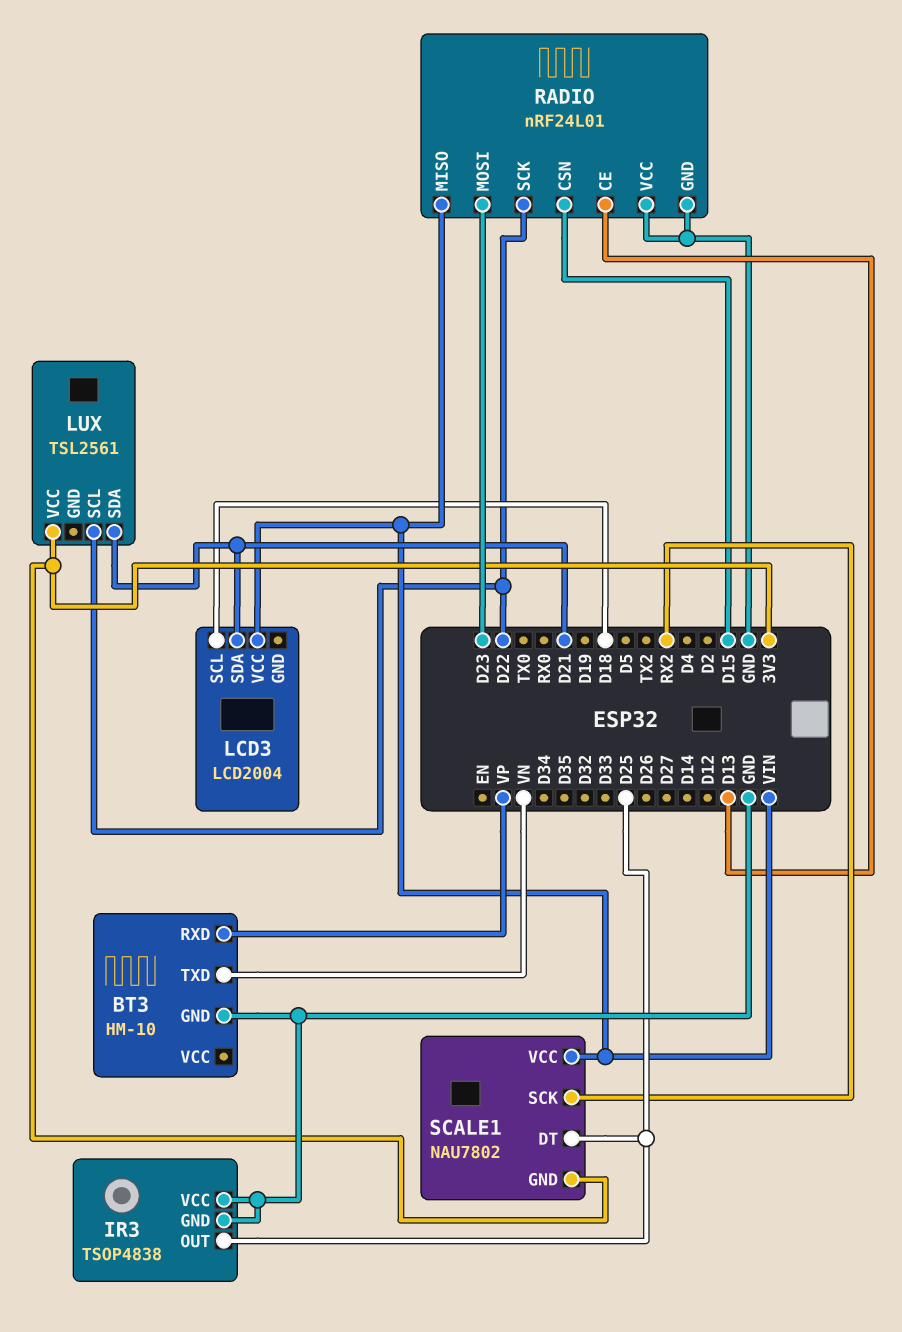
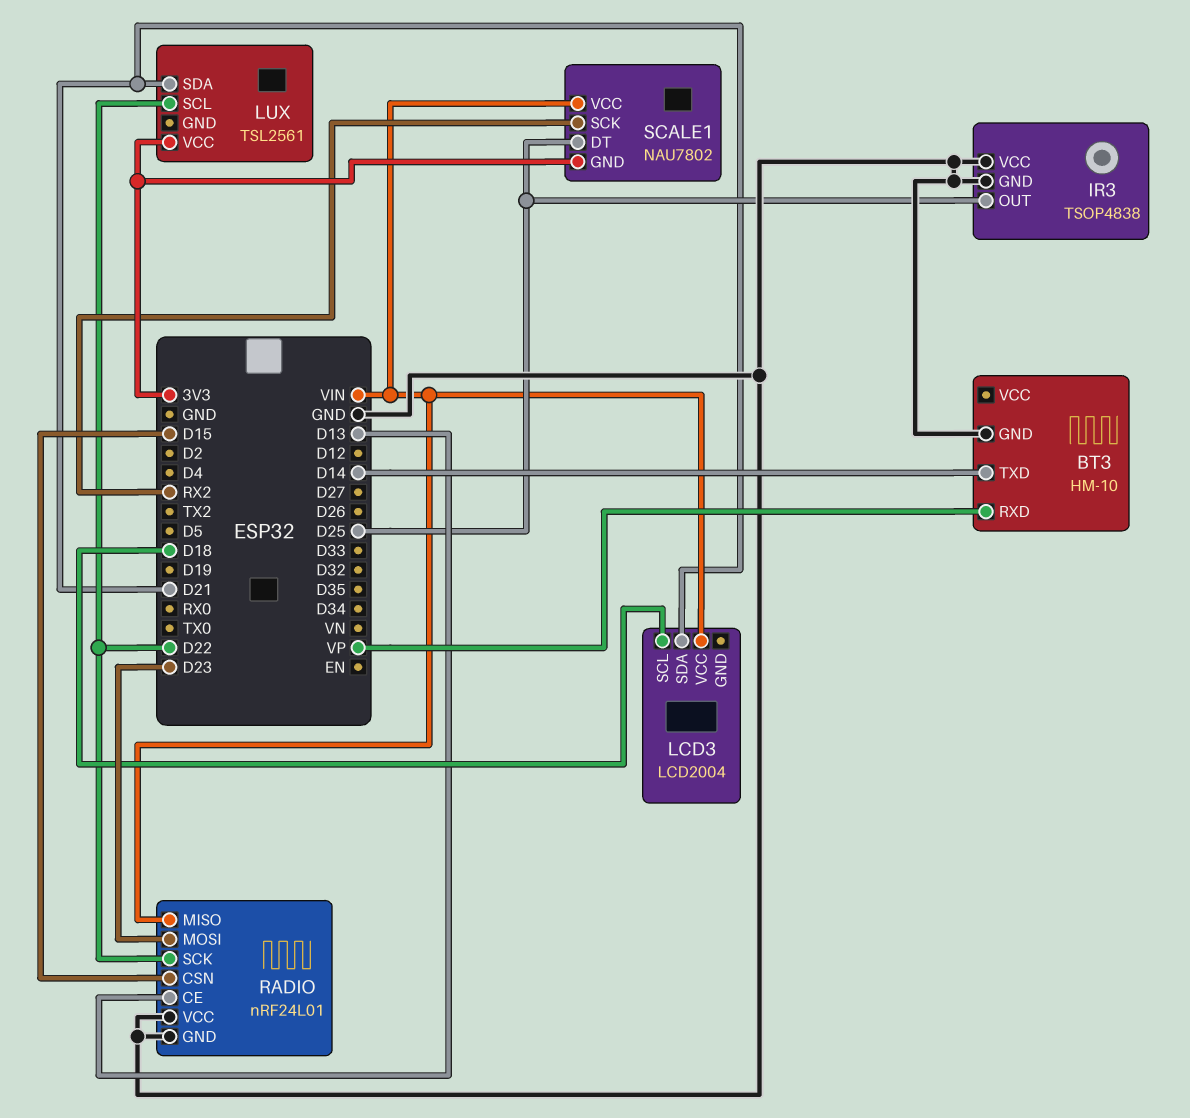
BT3 pin TXD: VN -> D14

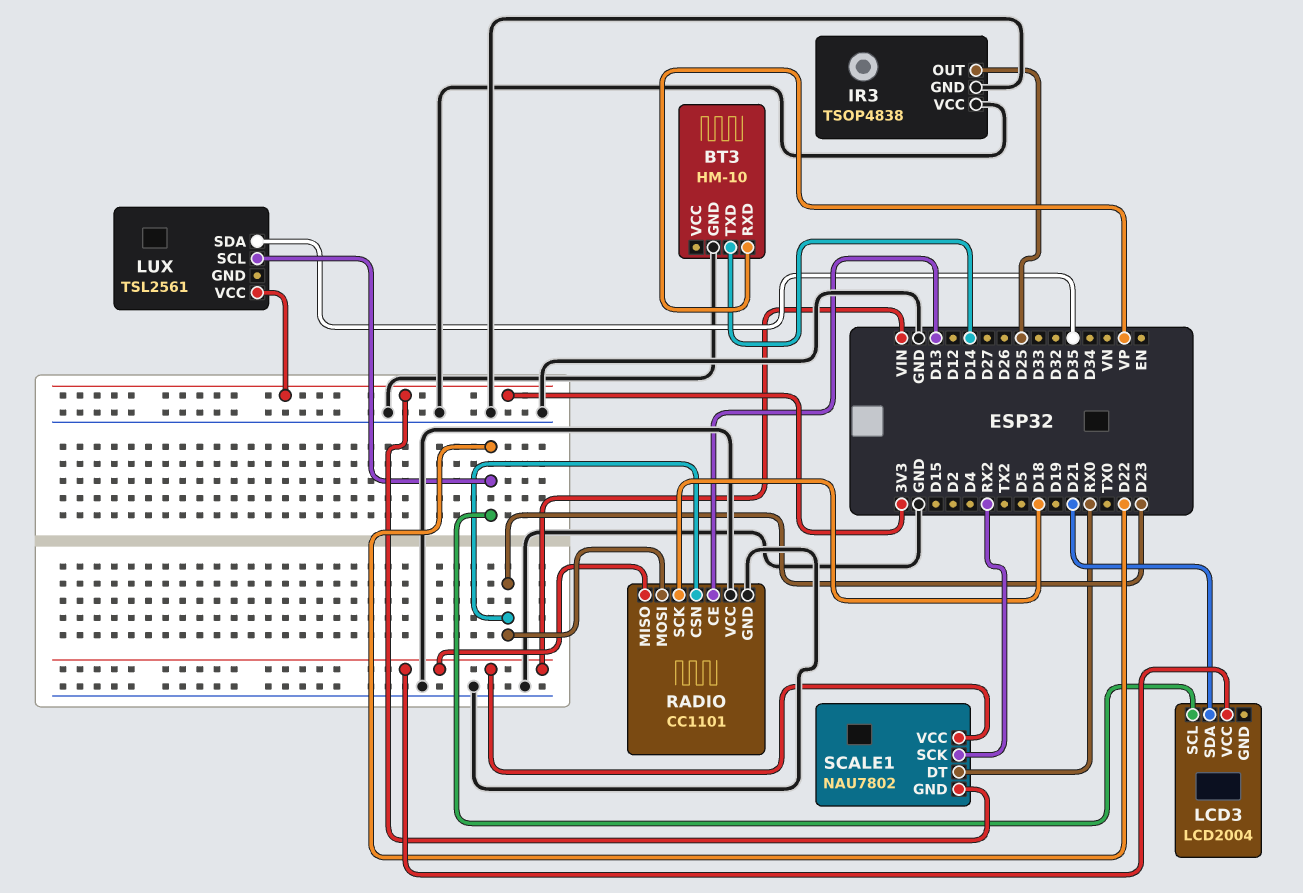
LCD3 pin SCL: D18 -> D22
LUX pin SDA: D21 -> D35
RADIO: nRF24L01 -> CC1101
RADIO pin CSN: D15 -> D23
RADIO pin SCK: D22 -> D18
SCALE1 pin DT: D25 -> RX0

